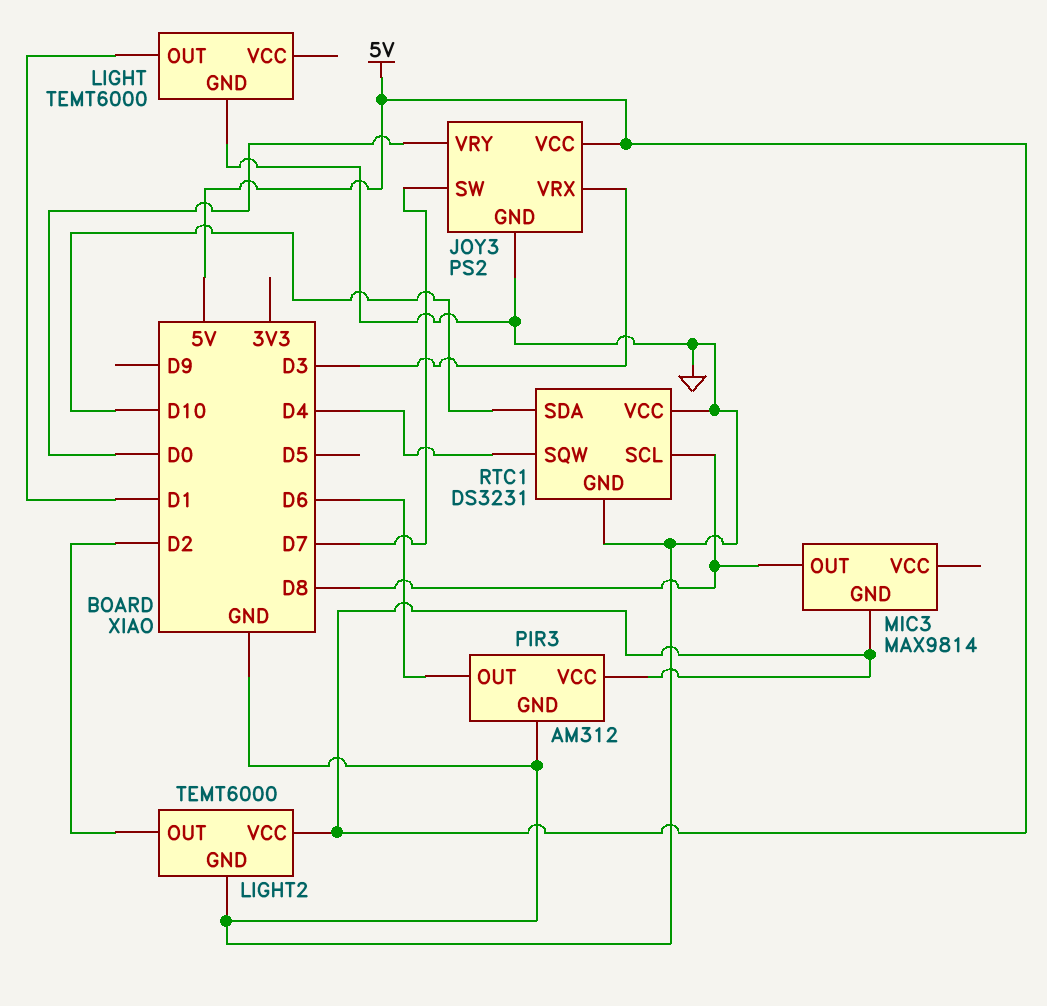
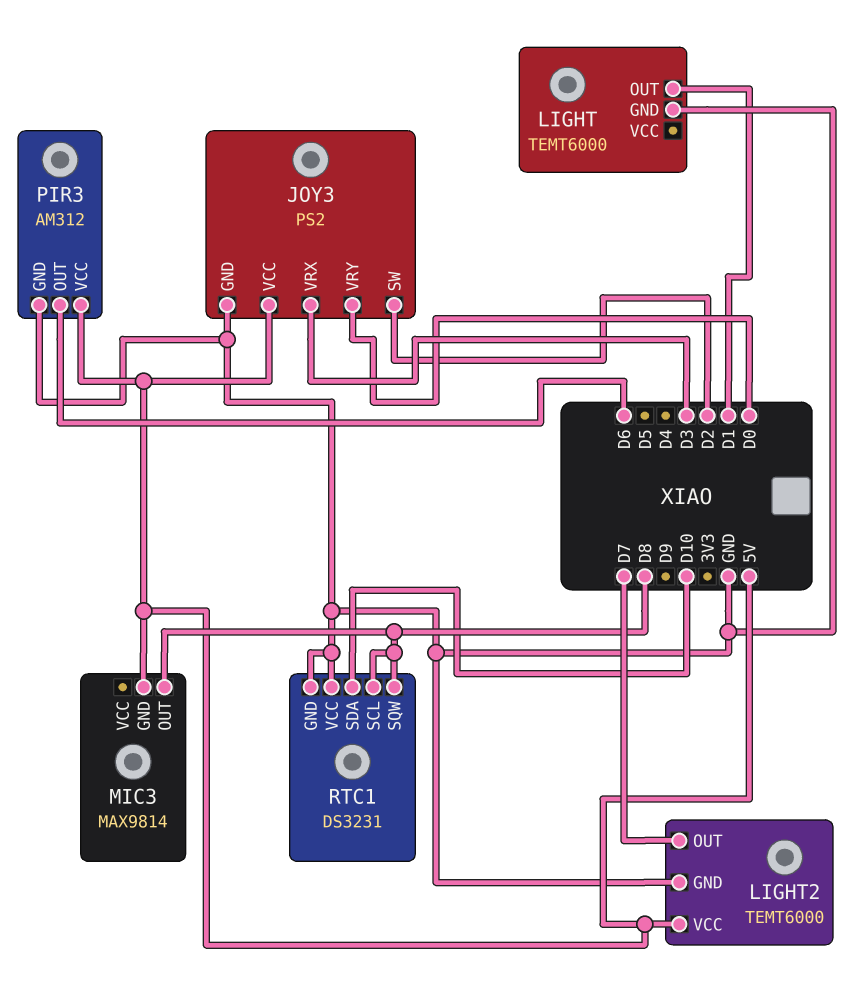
JOY3 pin SW: D7 -> D2
LIGHT2 pin OUT: D2 -> D7
RTC1 pin SQW: D4 -> D8

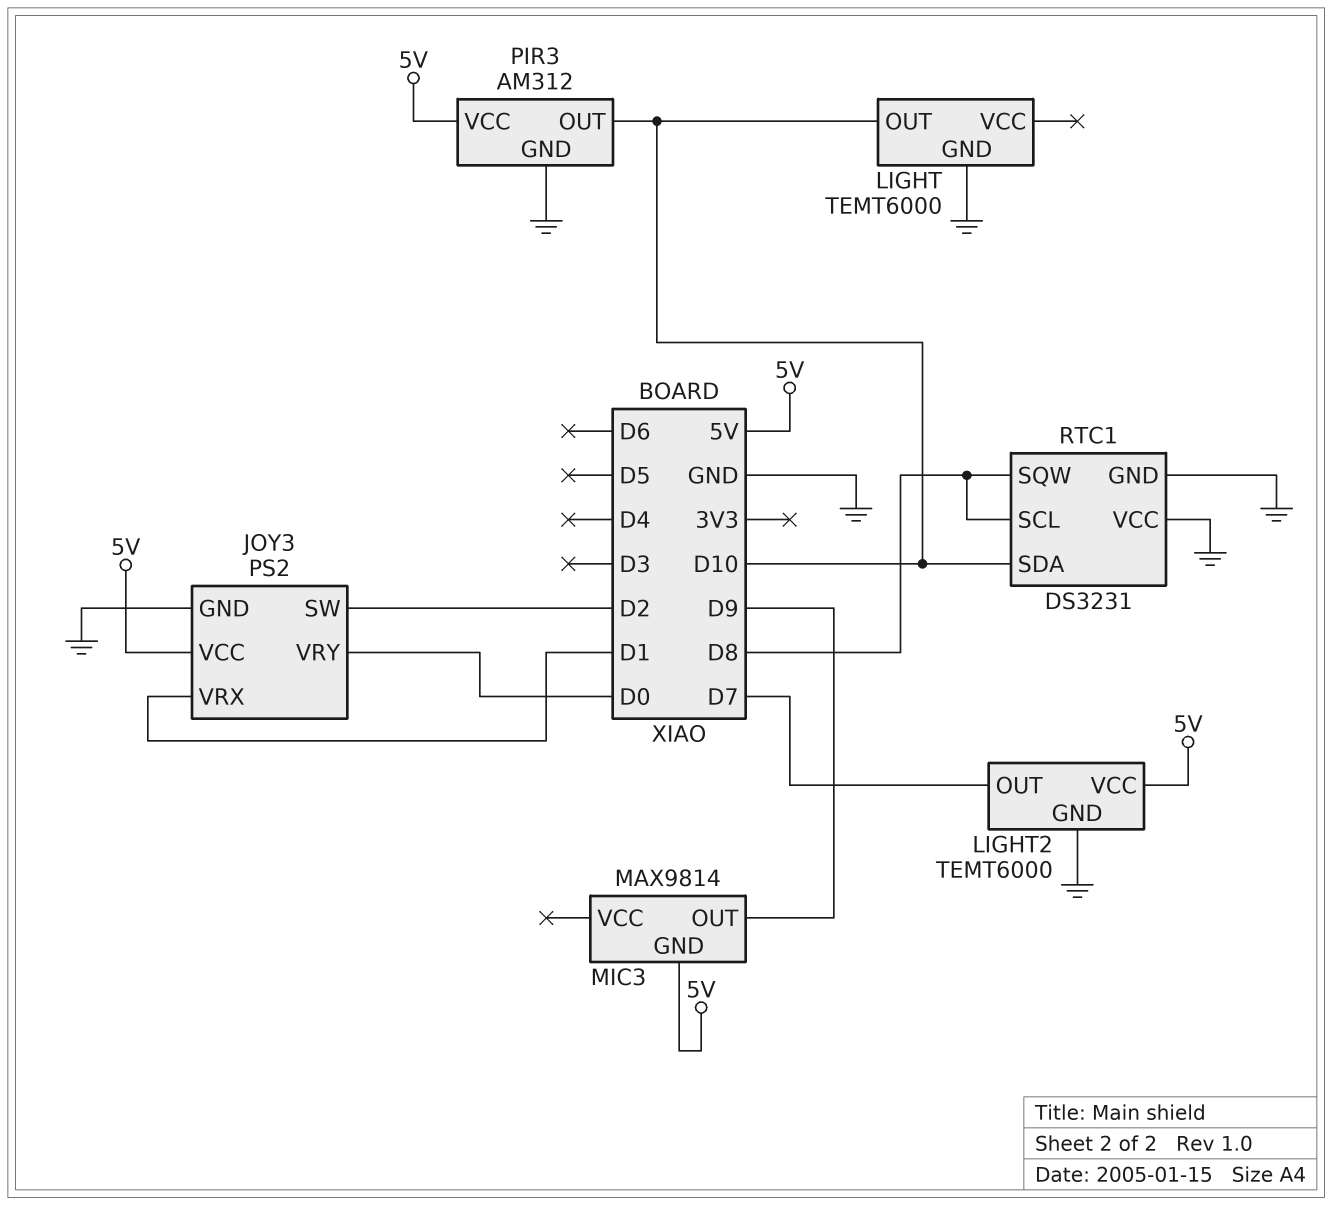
JOY3 pin VRX: D3 -> D1
LIGHT pin OUT: D1 -> D10
MIC3 pin OUT: D8 -> D9
PIR3 pin OUT: D6 -> D10

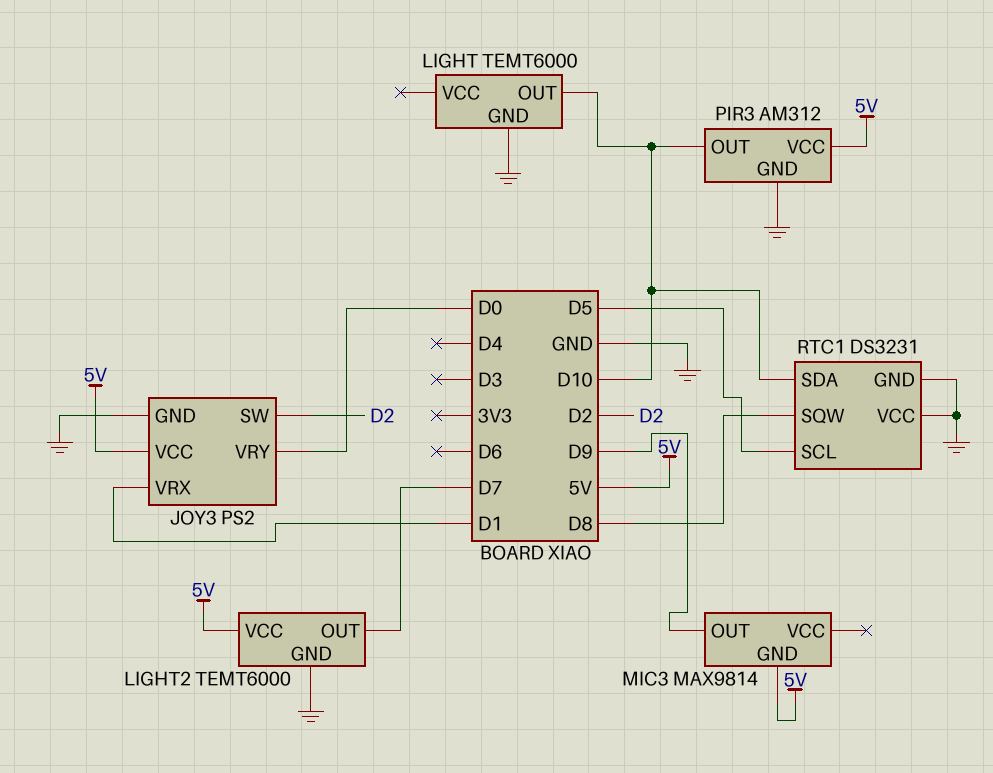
RTC1 pin SCL: D8 -> D5

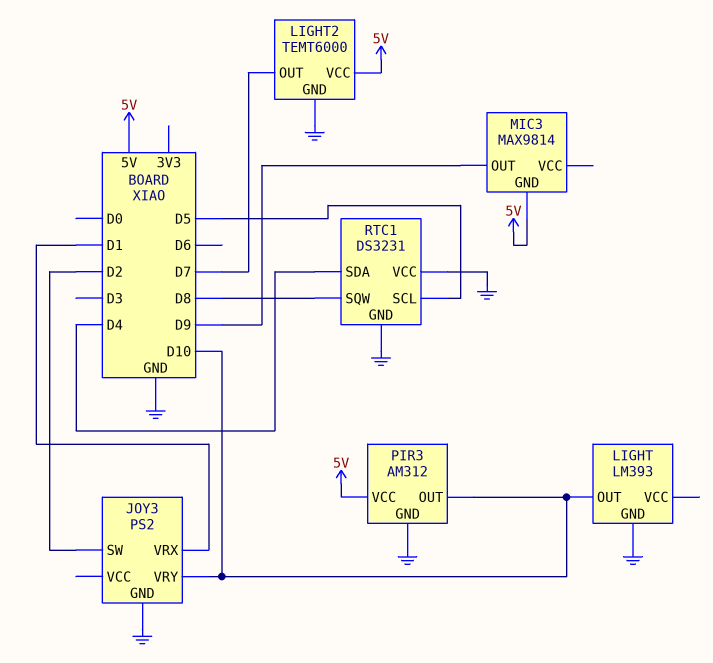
JOY3 pin VCC: 5V -> none
JOY3 pin VRY: D0 -> D10
LIGHT: TEMT6000 -> LM393
RTC1 pin SDA: D10 -> D4

